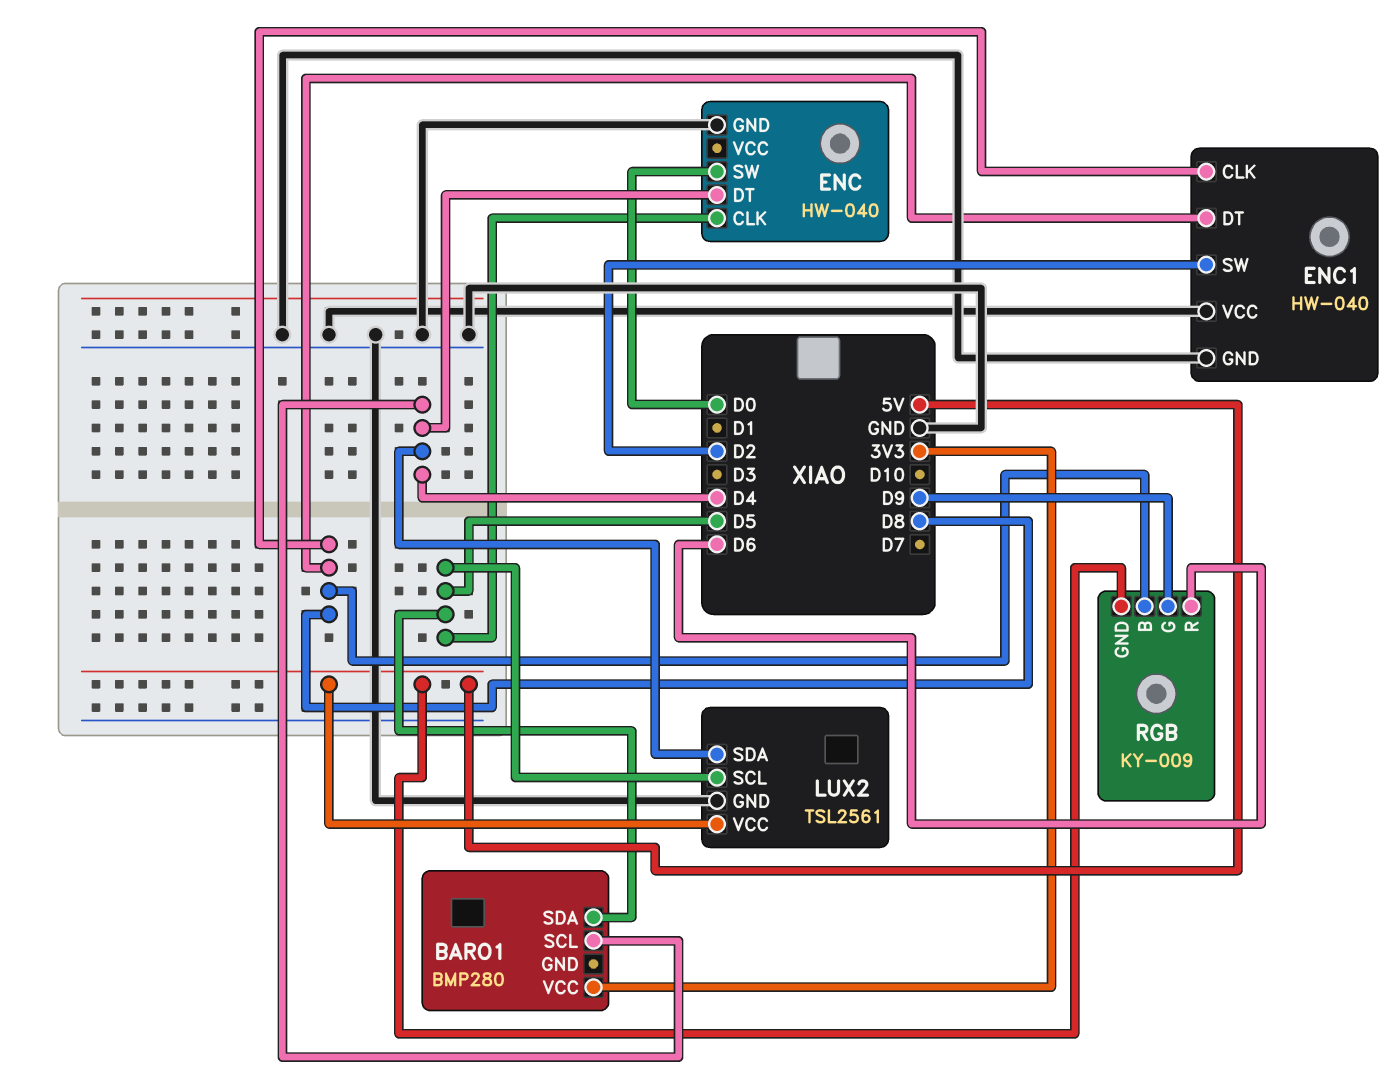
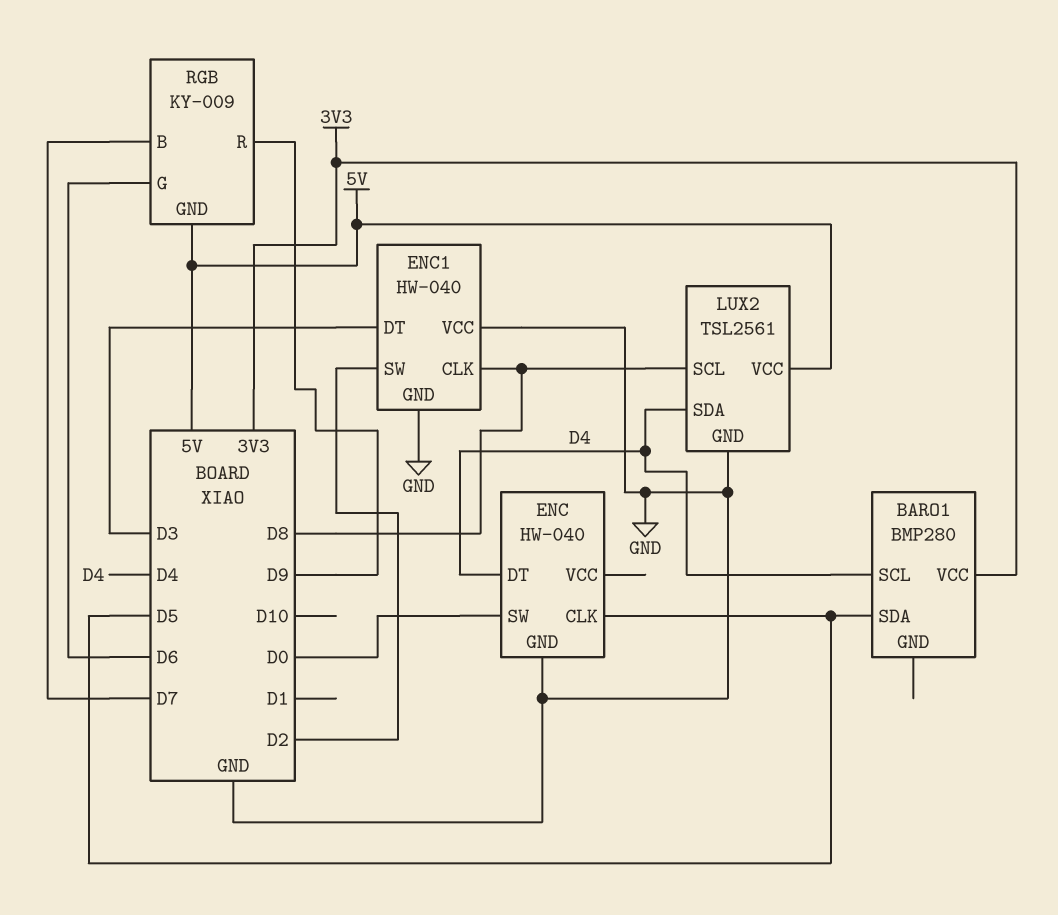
ENC1 pin DT: D8 -> D3
LUX2 pin SCL: D5 -> D8
RGB pin B: D8 -> D7
RGB pin G: D9 -> D6
RGB pin R: D6 -> D9

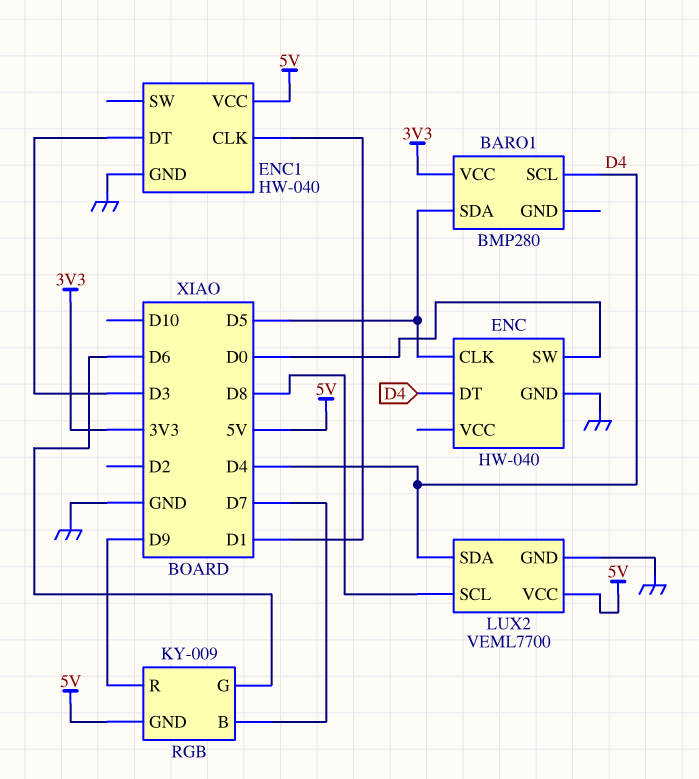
ENC1 pin CLK: D8 -> D1
ENC1 pin SW: D2 -> none
ENC1 pin VCC: GND -> 5V
LUX2: TSL2561 -> VEML7700

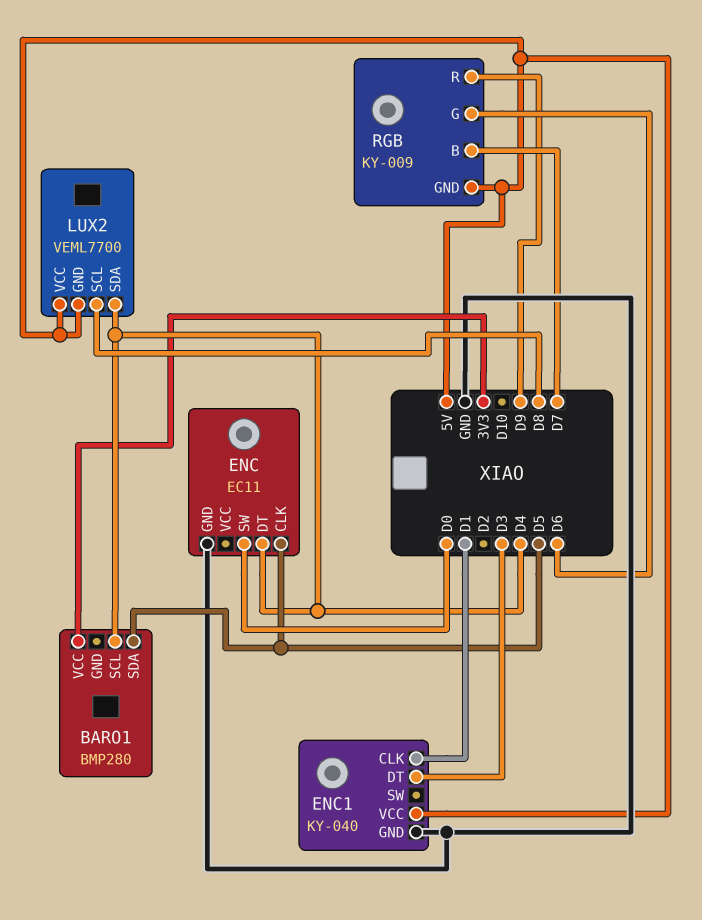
ENC: HW-040 -> EC11
ENC1: HW-040 -> KY-040
LUX2 pin GND: GND -> 5V

